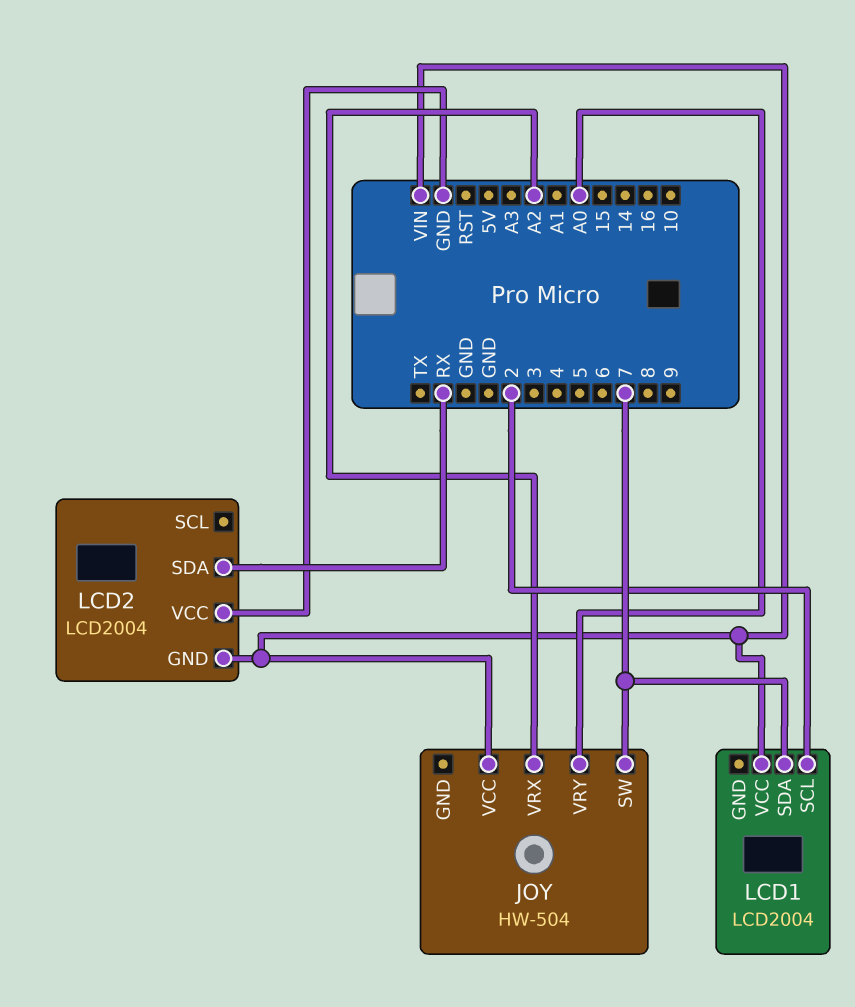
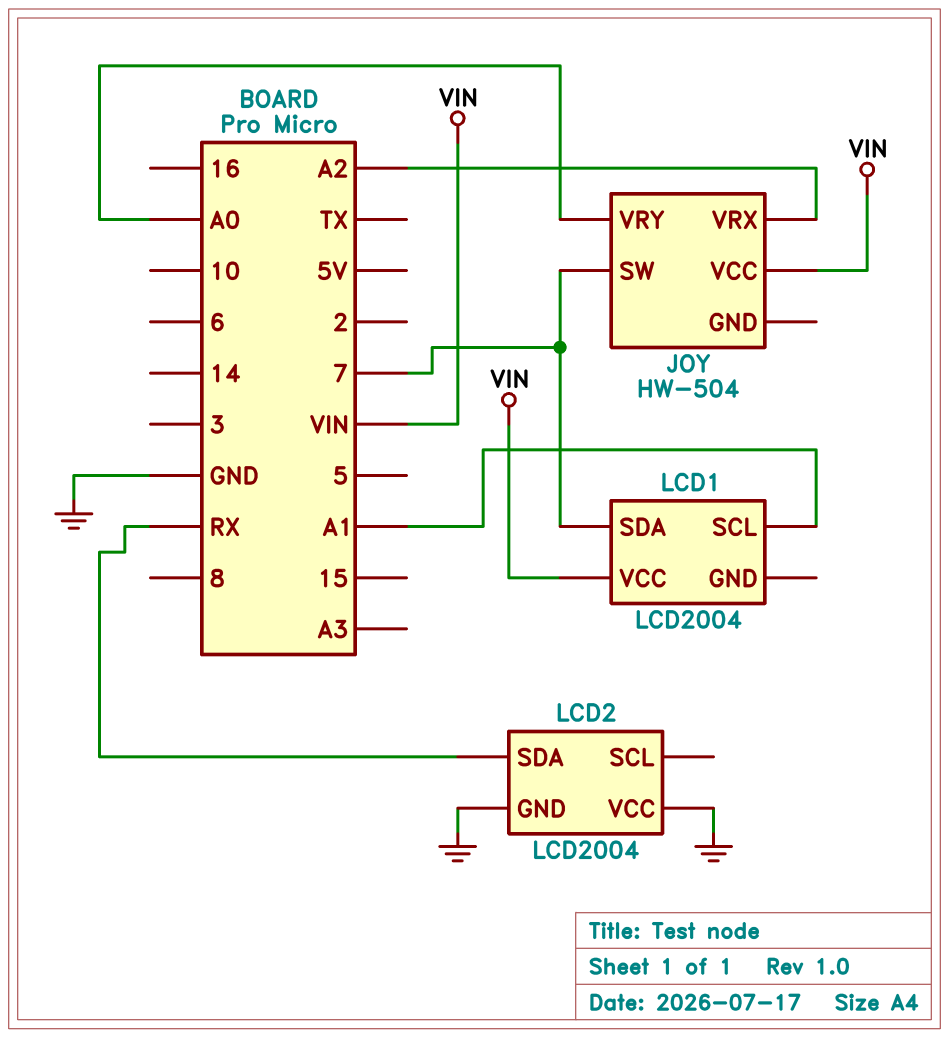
LCD1 pin SCL: 2 -> A1
LCD2 pin GND: VIN -> GND

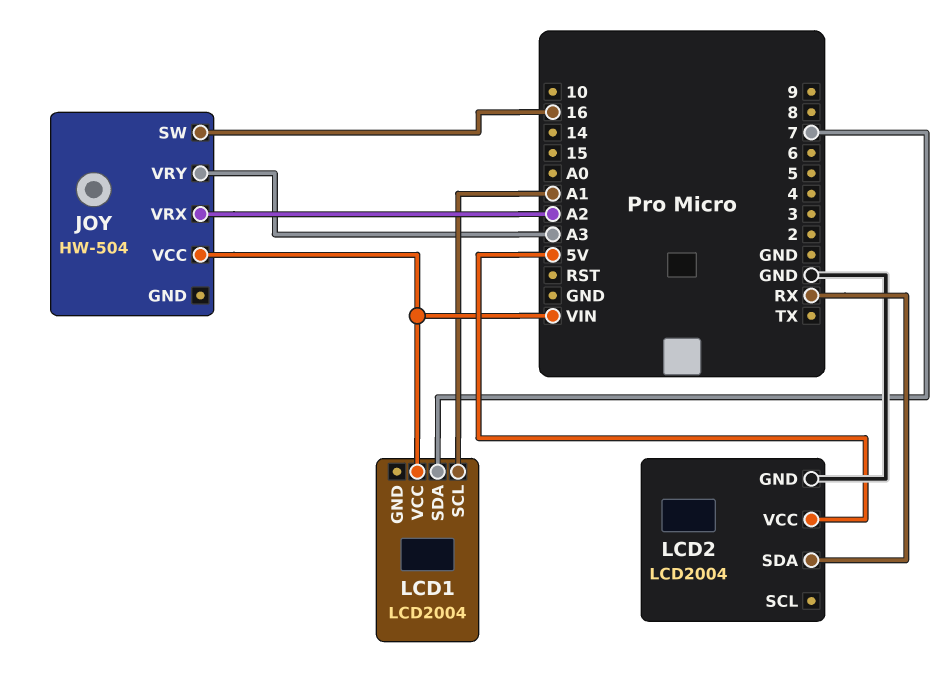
JOY pin SW: 7 -> 16
JOY pin VRY: A0 -> A3
LCD2 pin VCC: GND -> 5V

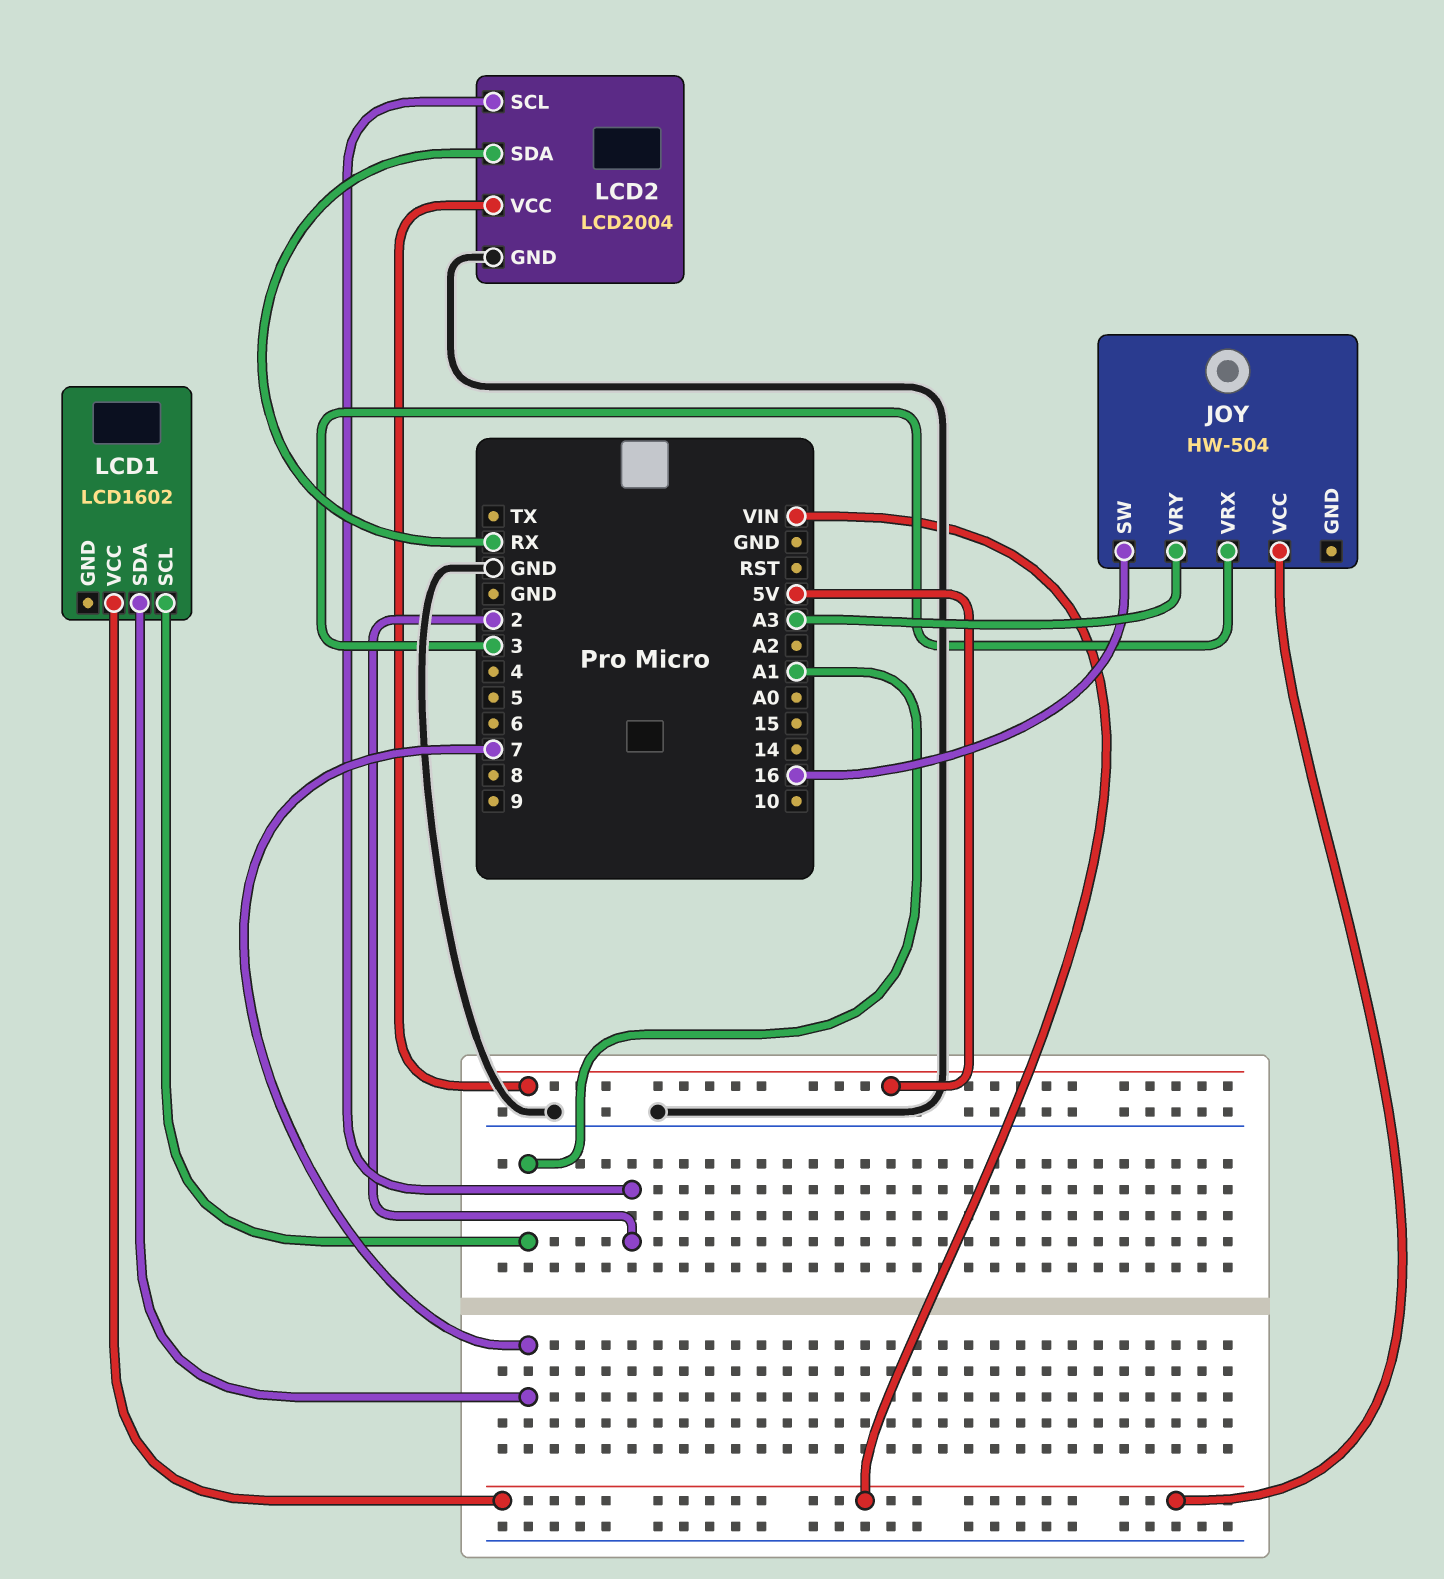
JOY pin VRX: A2 -> 3
LCD1: LCD2004 -> LCD1602
LCD2 pin SCL: none -> 2

